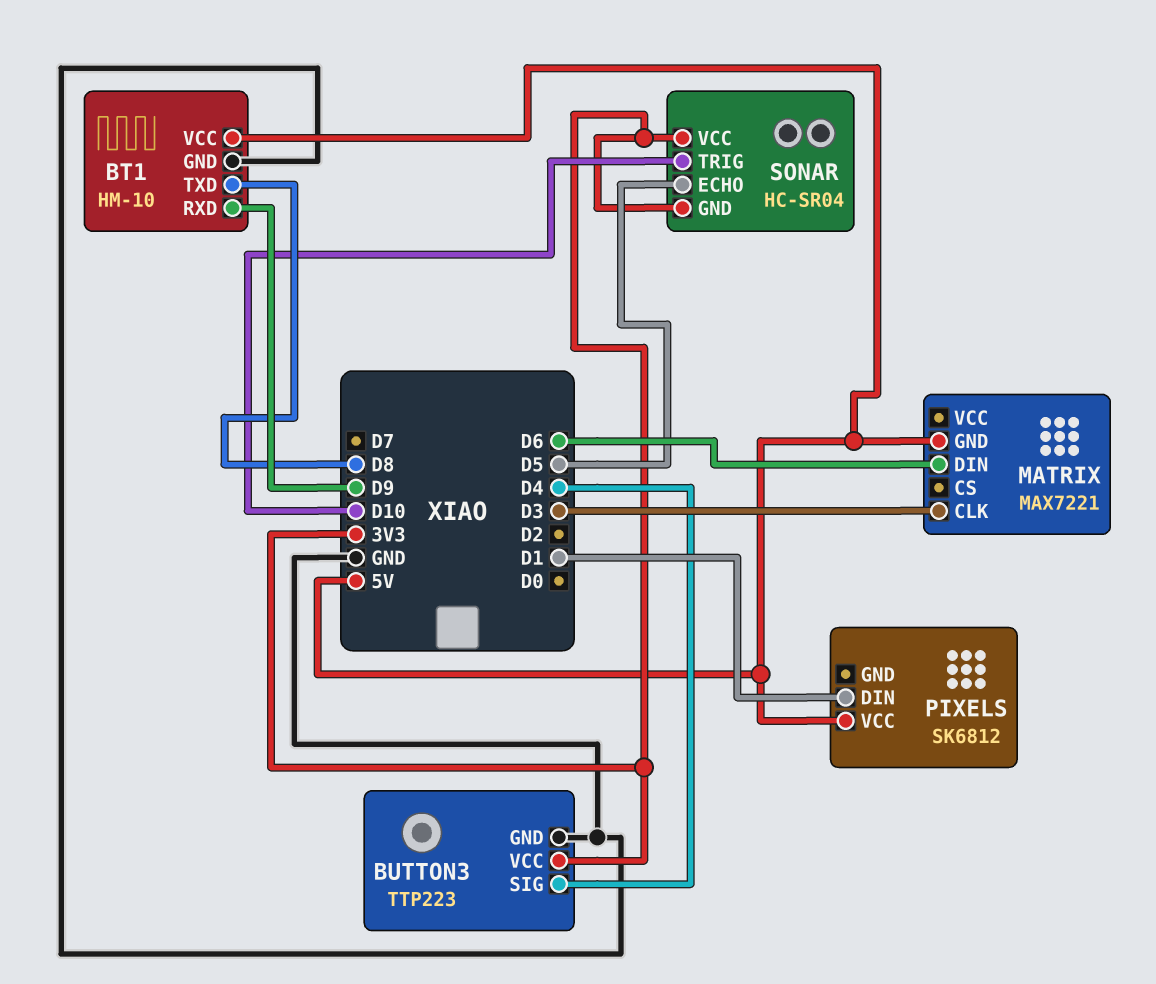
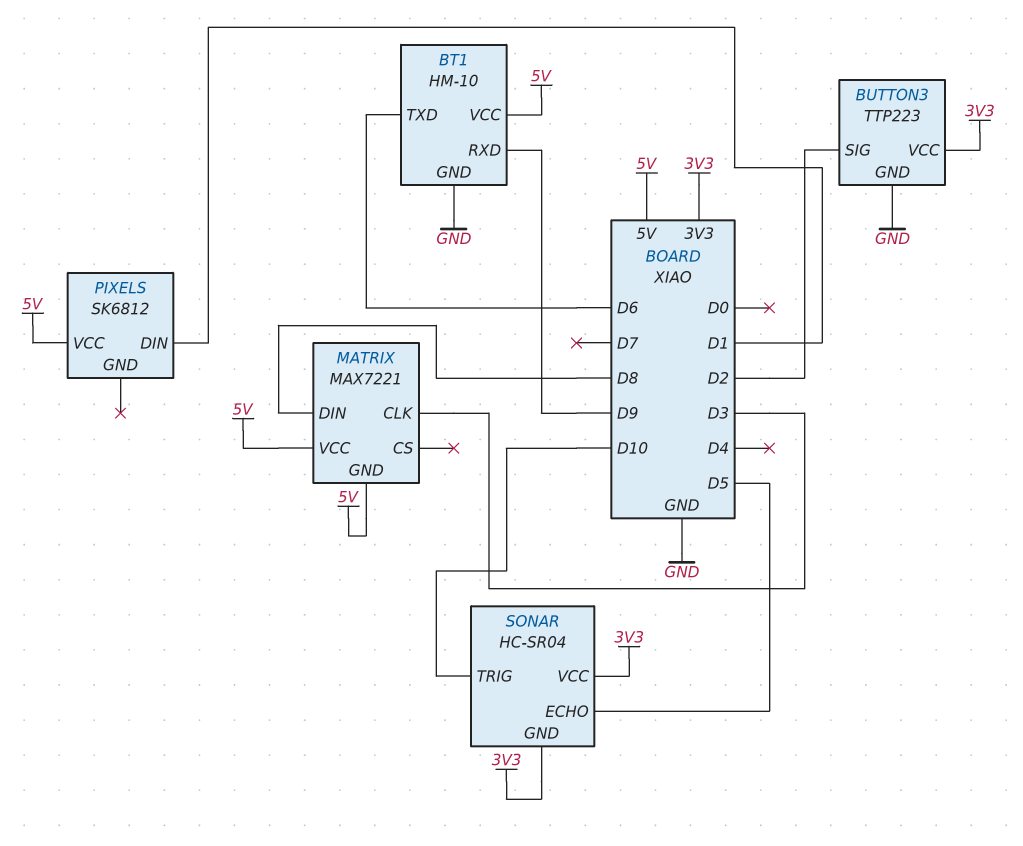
BT1 pin TXD: D8 -> D6
BUTTON3 pin SIG: D4 -> D2
MATRIX pin DIN: D6 -> D8
MATRIX pin VCC: none -> 5V

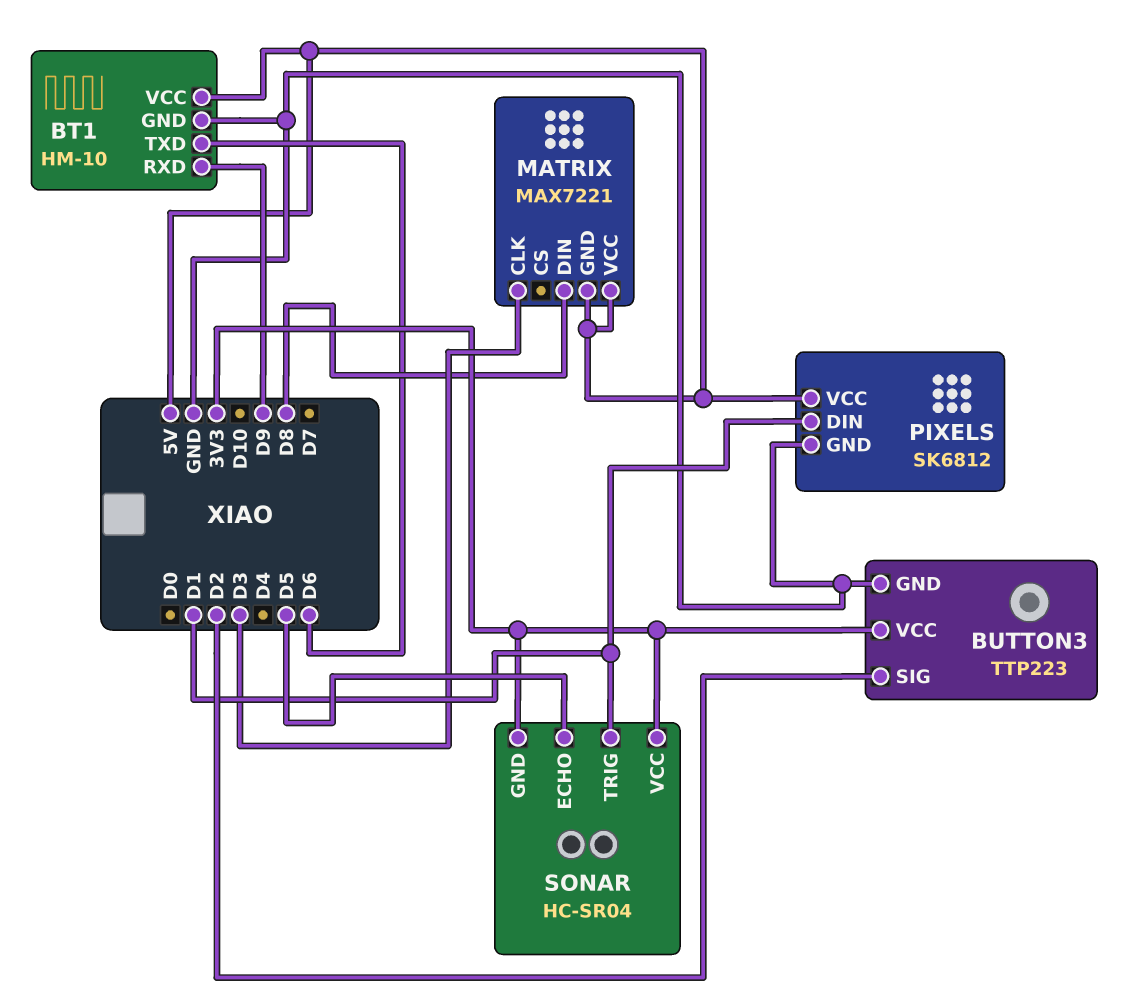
PIXELS pin GND: none -> GND
SONAR pin TRIG: D10 -> D1

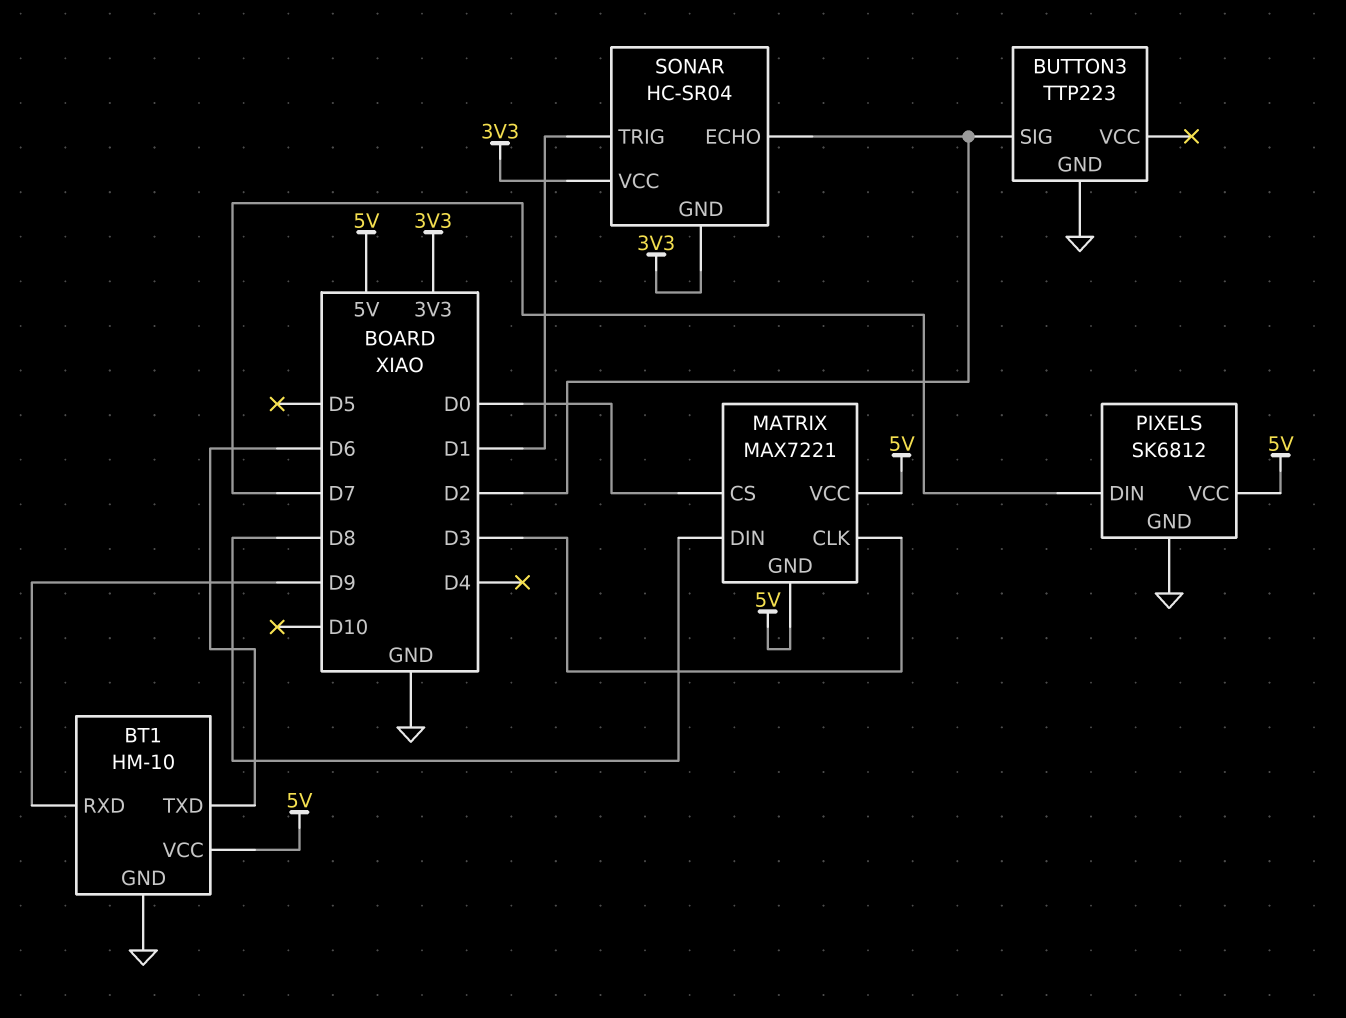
BUTTON3 pin VCC: 3V3 -> none
MATRIX pin CS: none -> D0
PIXELS pin DIN: D1 -> D7
SONAR pin ECHO: D5 -> D2

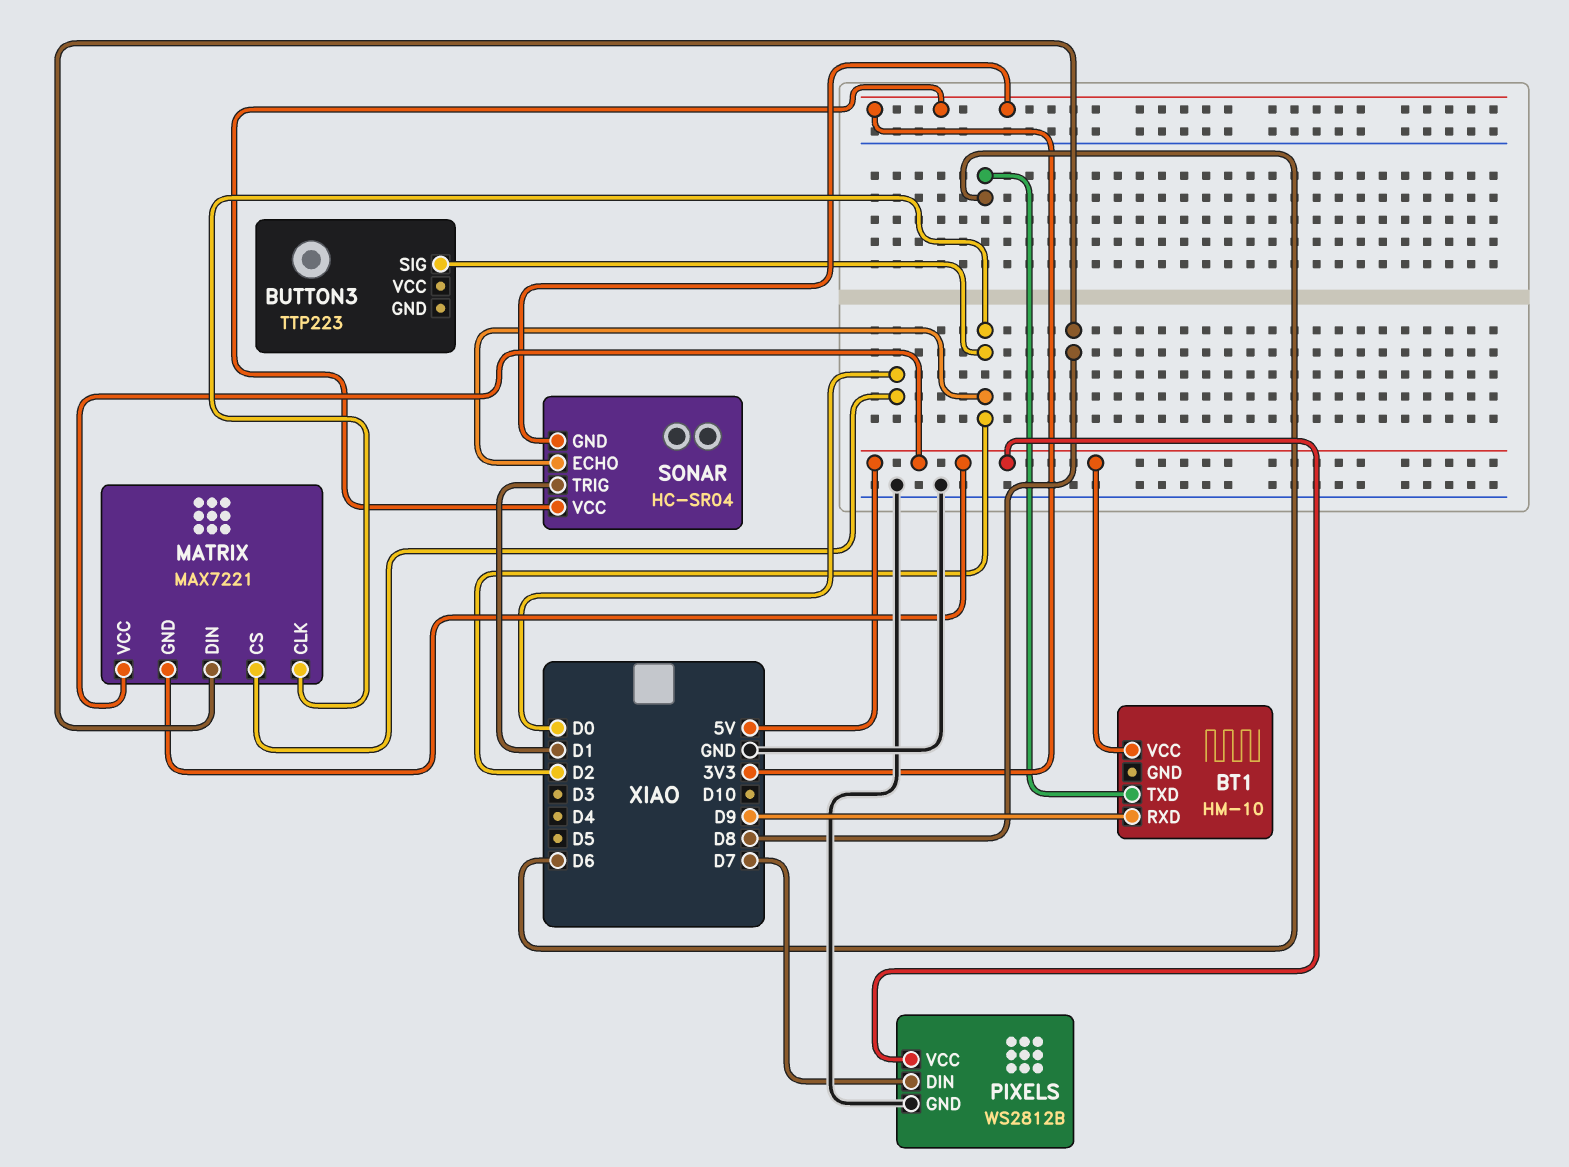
BT1 pin GND: GND -> none
BUTTON3 pin GND: GND -> none
MATRIX pin CLK: D3 -> D2
PIXELS: SK6812 -> WS2812B

